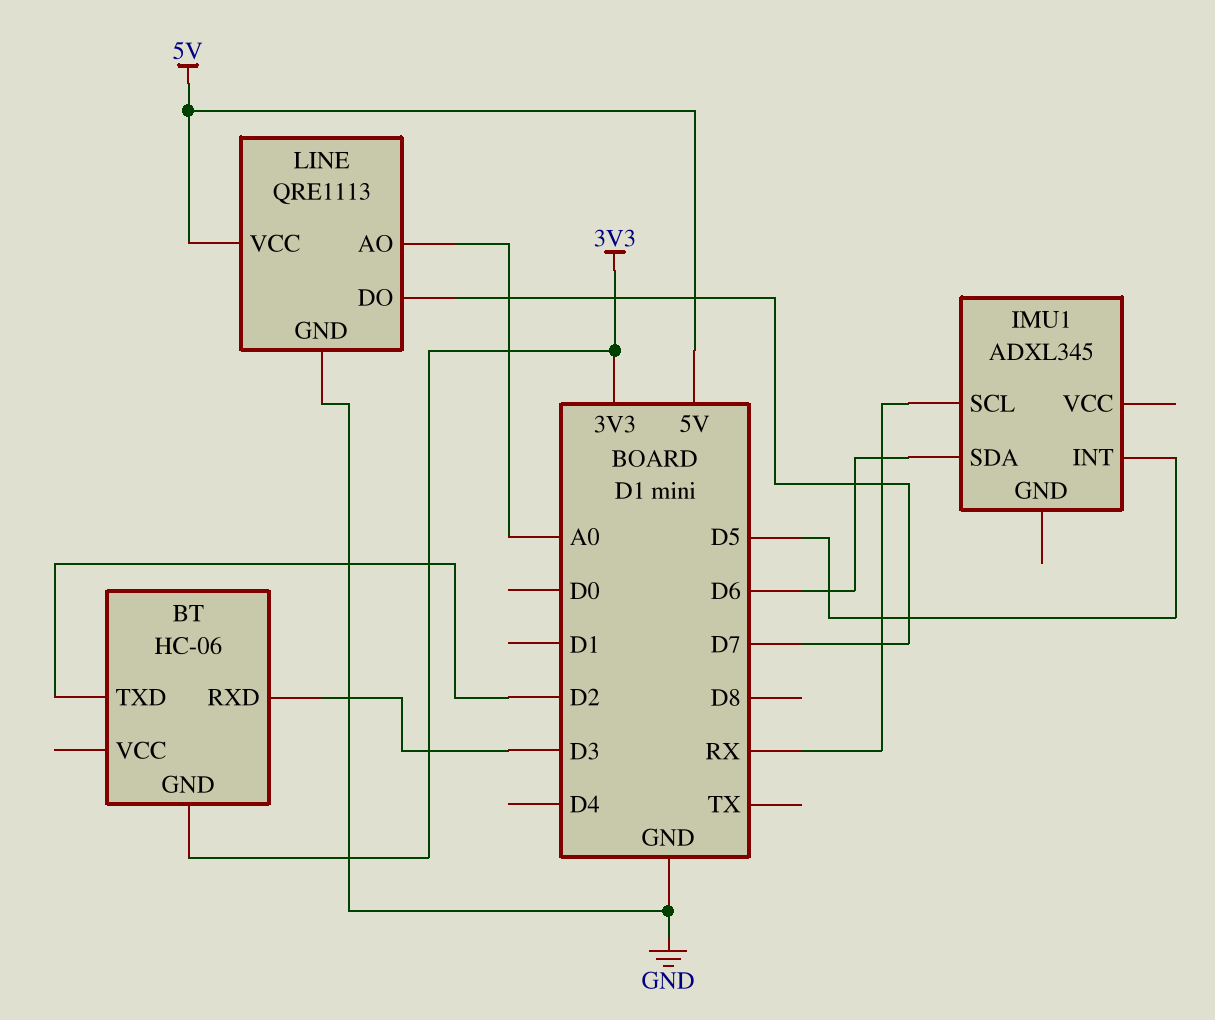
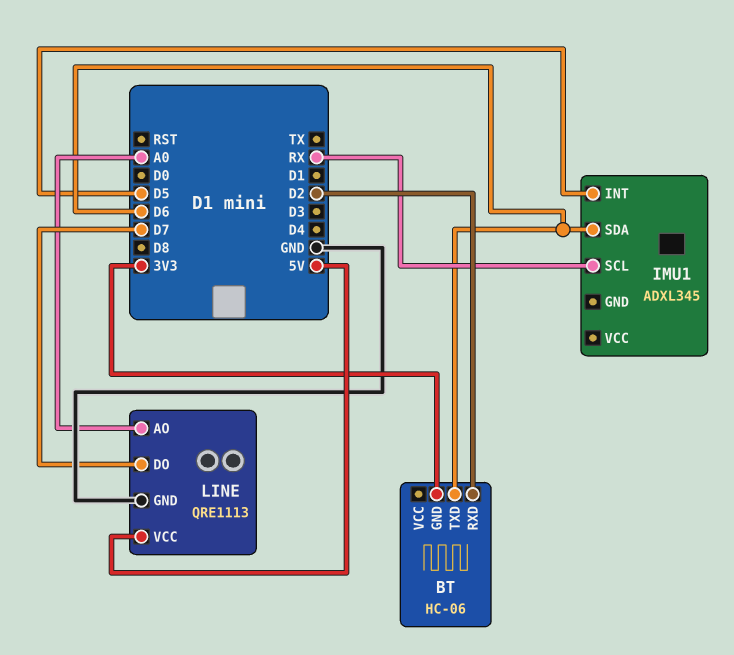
BT pin RXD: D3 -> D2
BT pin TXD: D2 -> D6

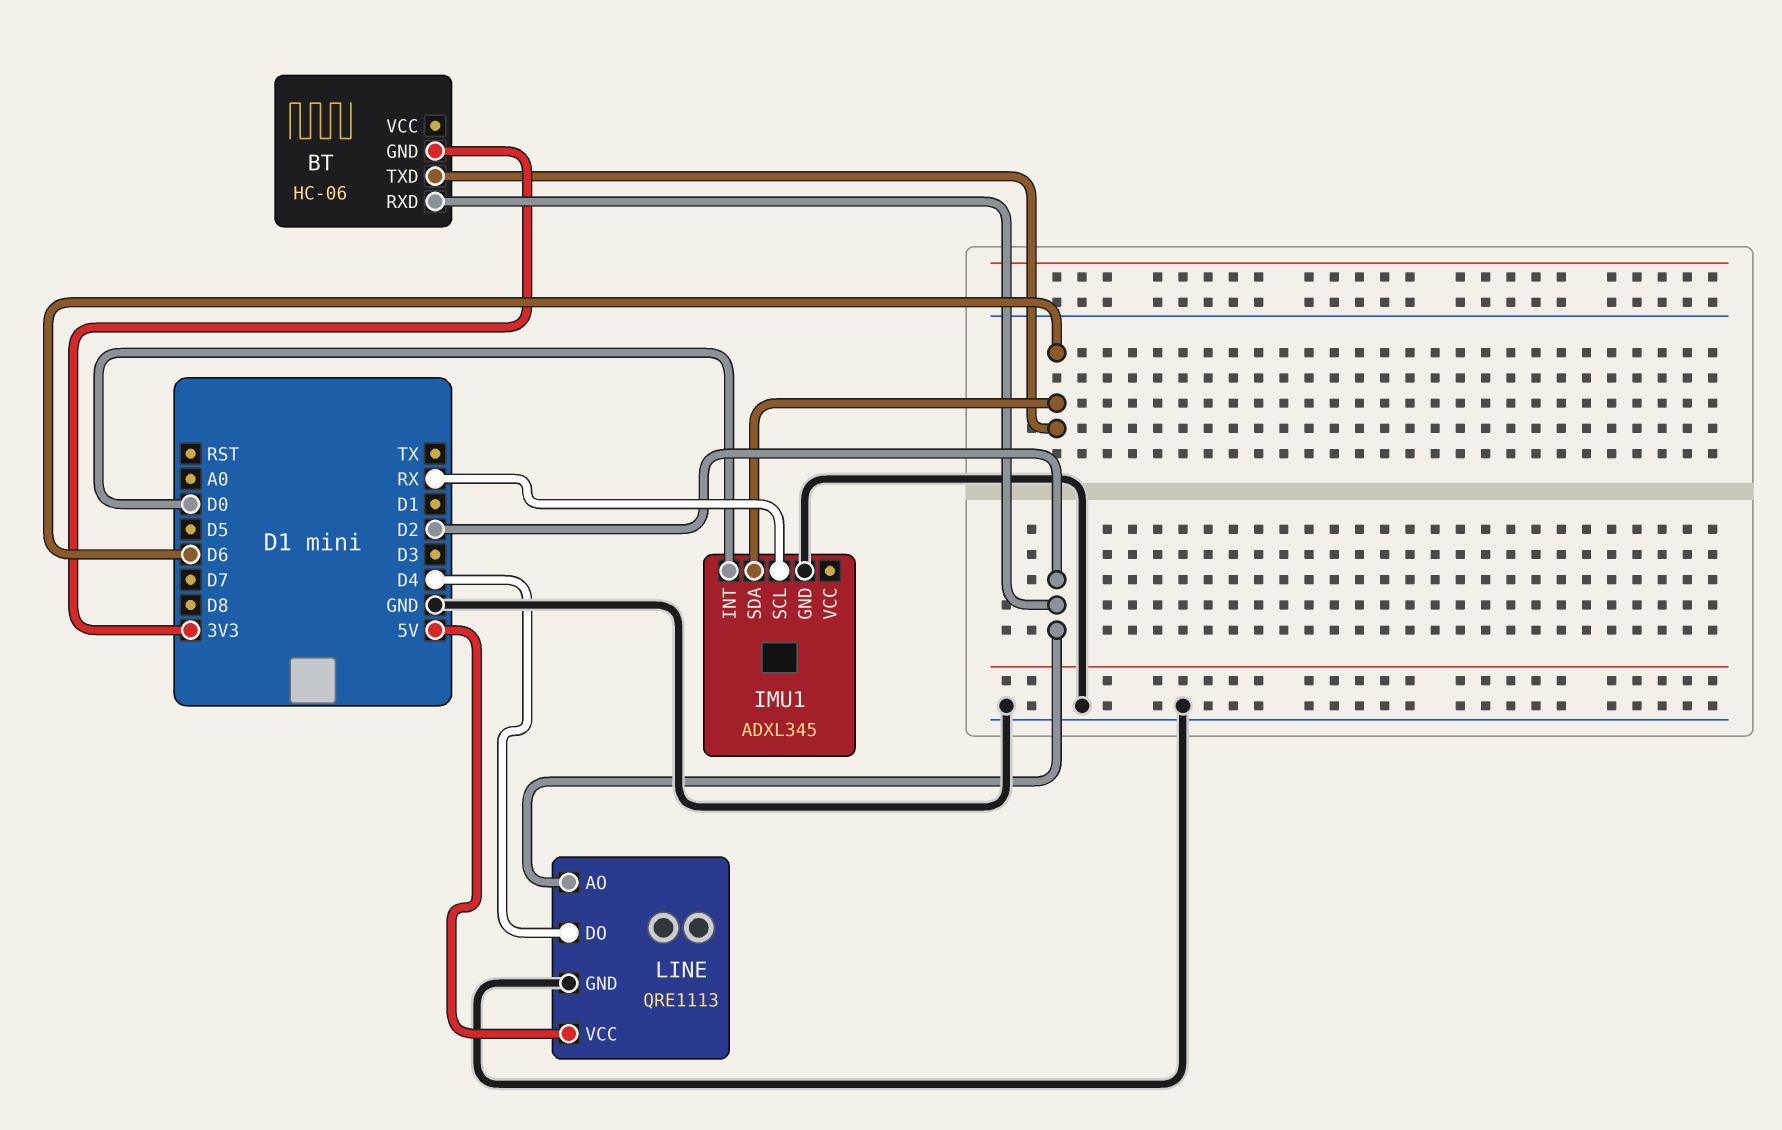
IMU1 pin GND: none -> GND
IMU1 pin INT: D5 -> D0
LINE pin AO: A0 -> D2
LINE pin DO: D7 -> D4

